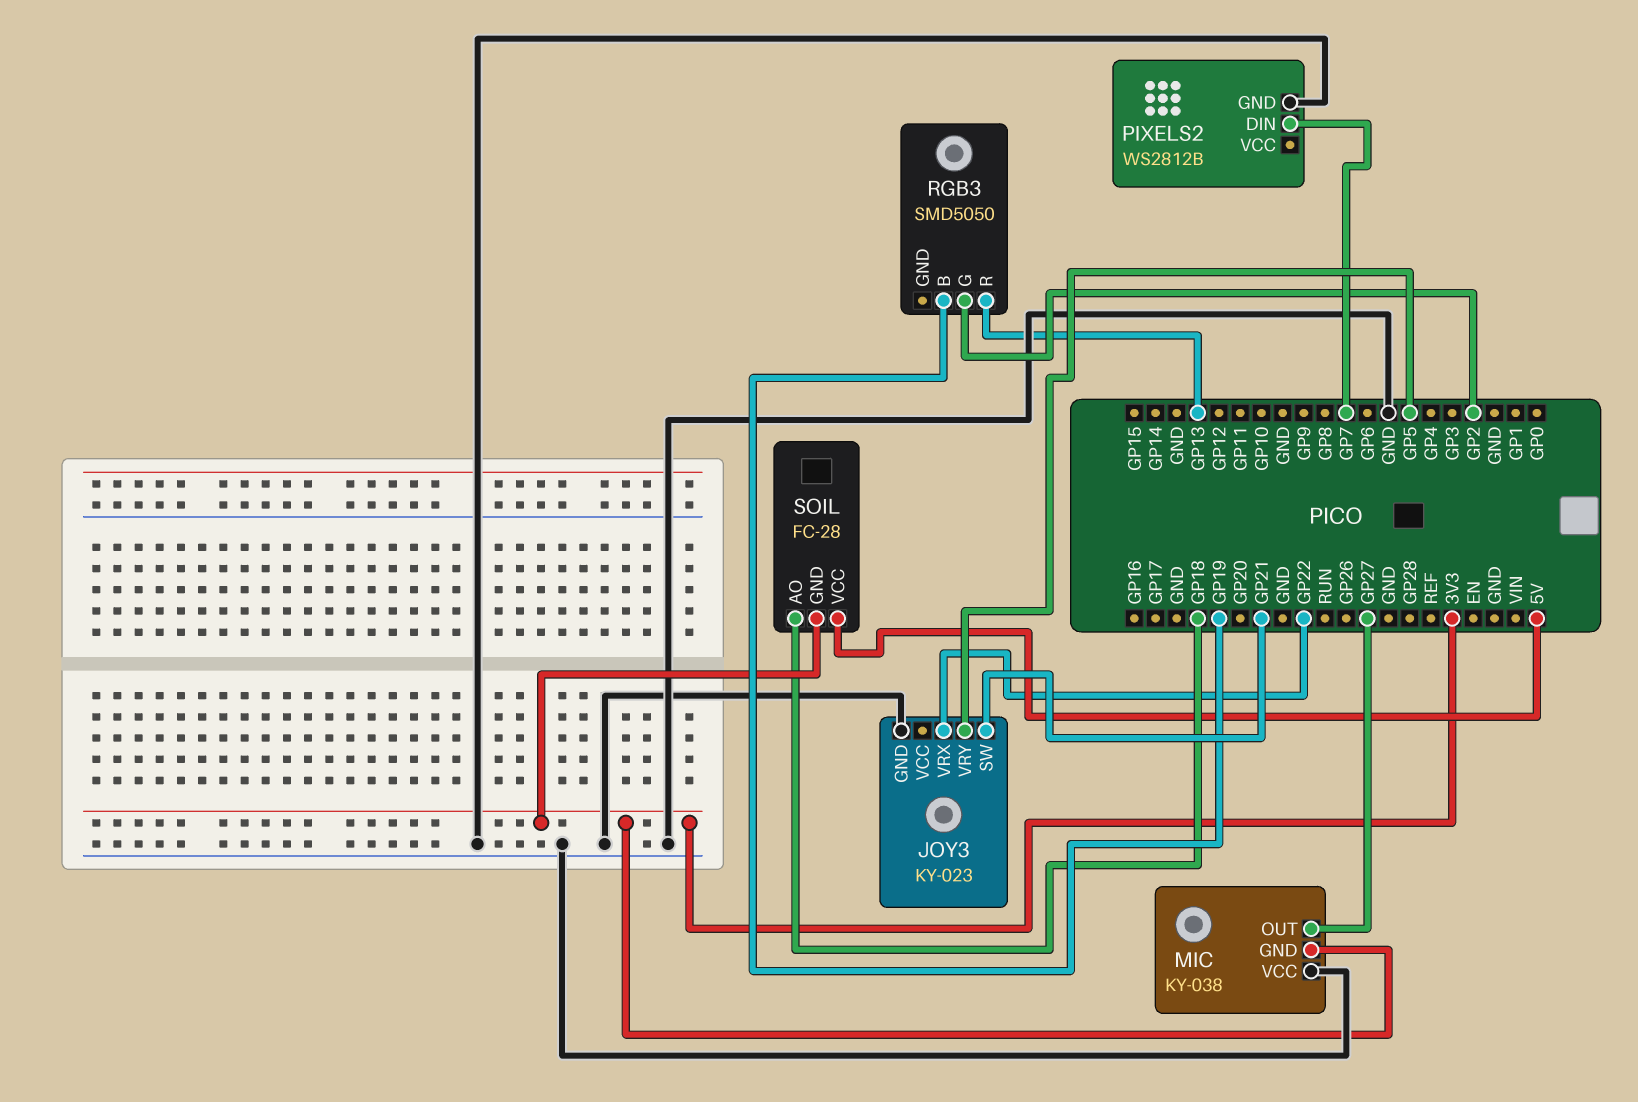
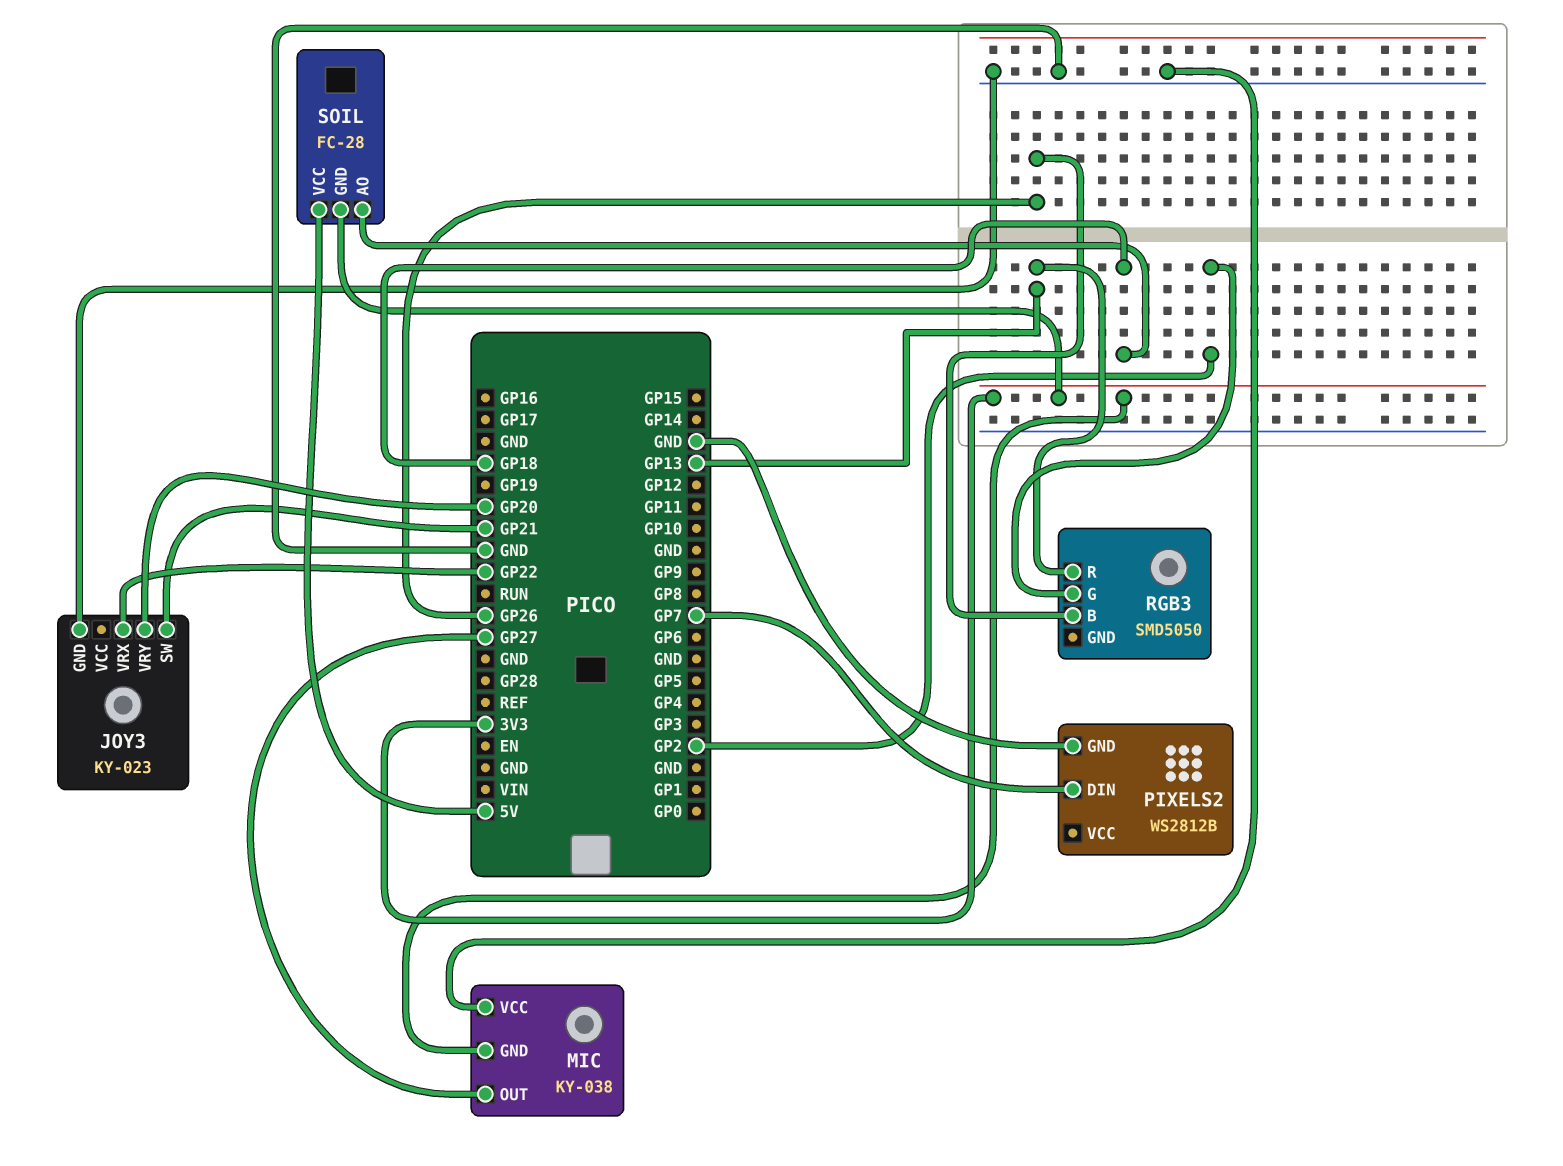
JOY3 pin VRY: GP5 -> GP20
RGB3 pin B: GP19 -> GP26

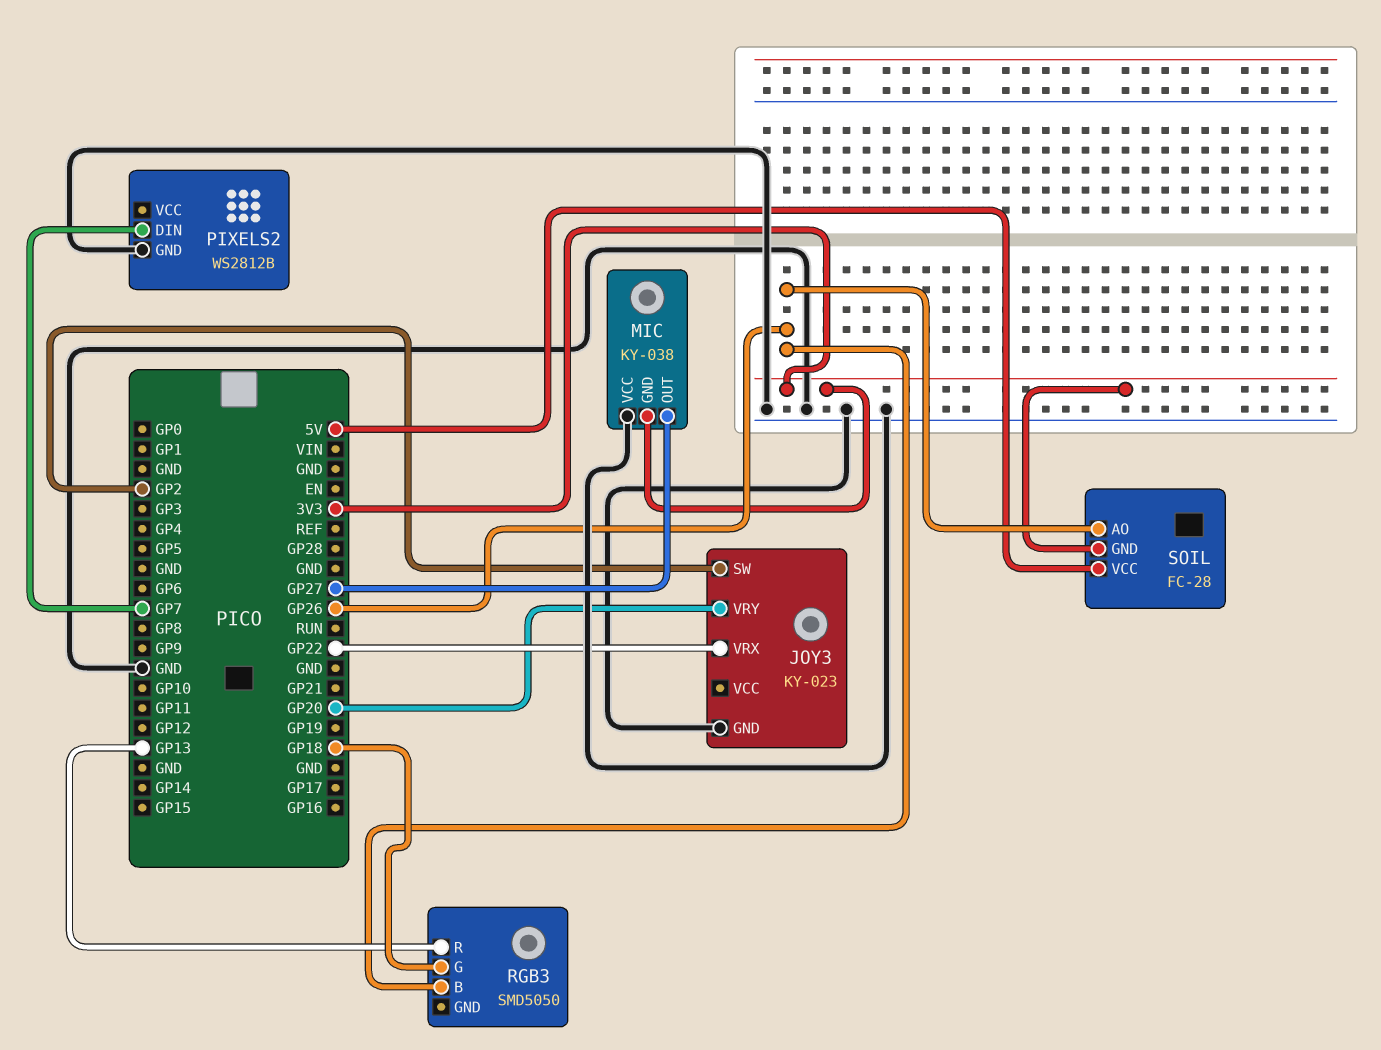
JOY3 pin SW: GP21 -> GP2
RGB3 pin G: GP2 -> GP18
SOIL pin AO: GP18 -> GP26

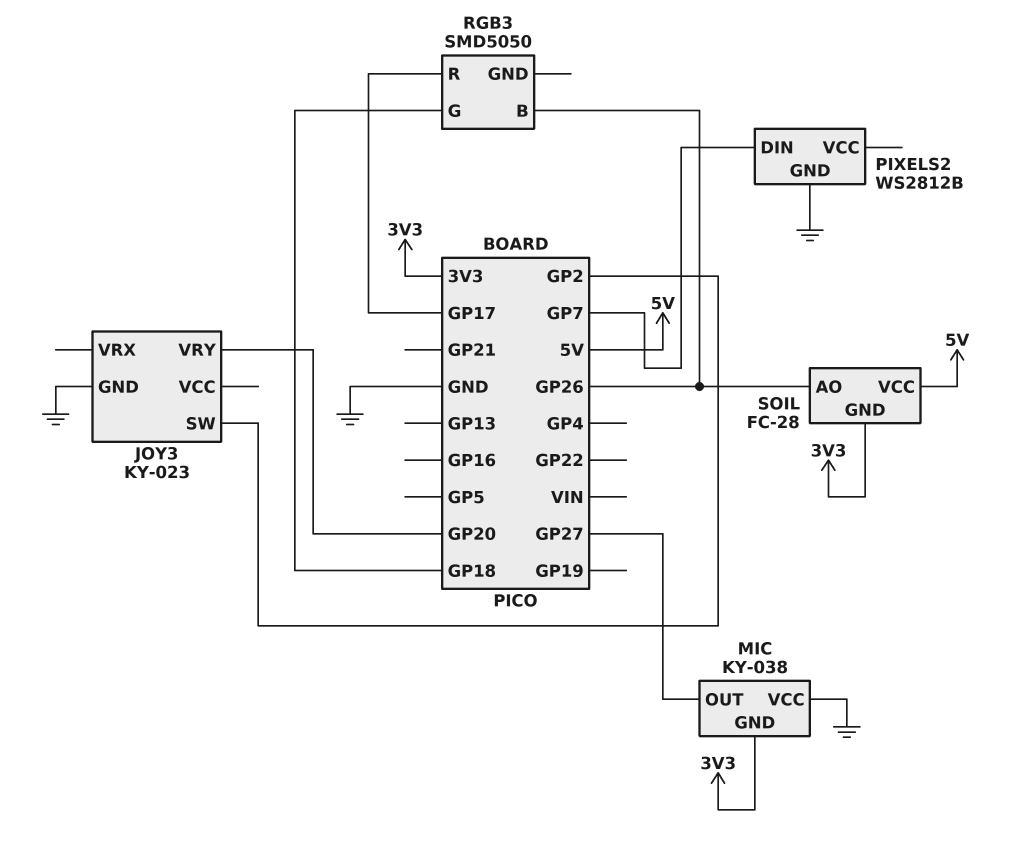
JOY3 pin VRX: GP22 -> none
RGB3 pin R: GP13 -> GP17

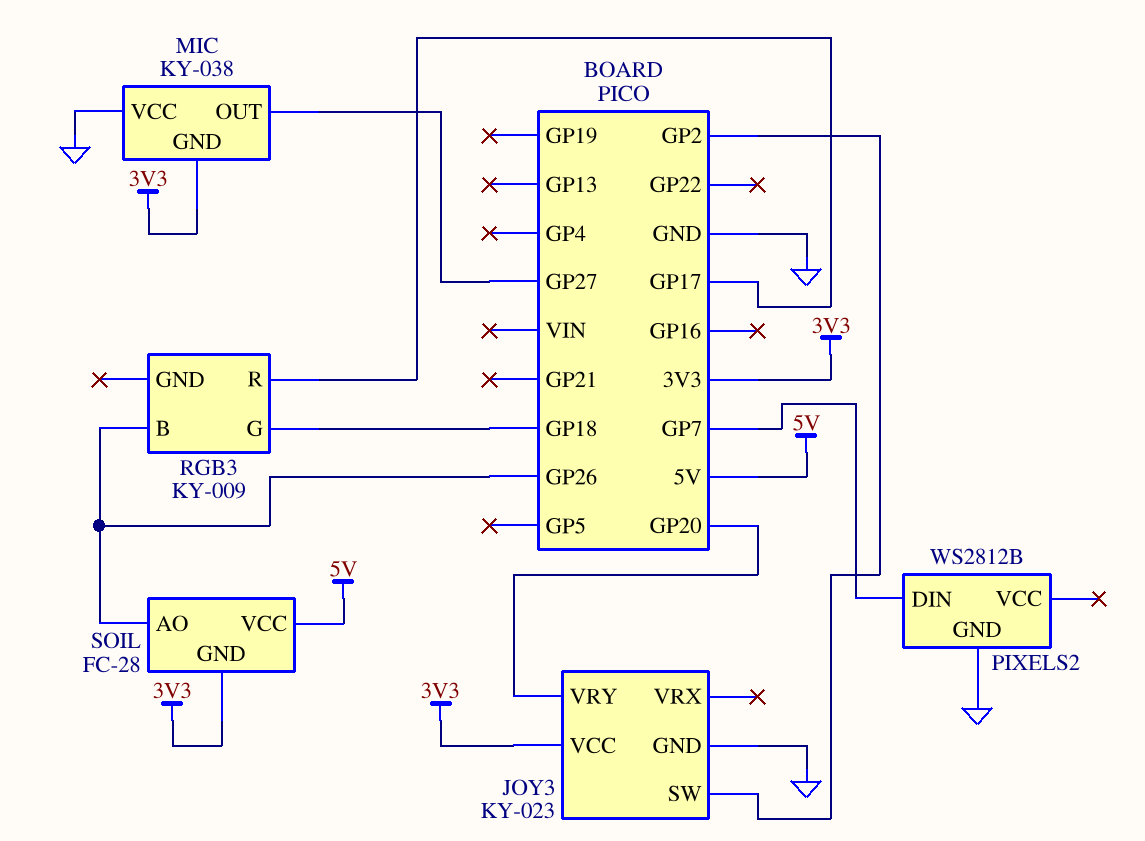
JOY3 pin VCC: none -> 3V3
RGB3: SMD5050 -> KY-009

